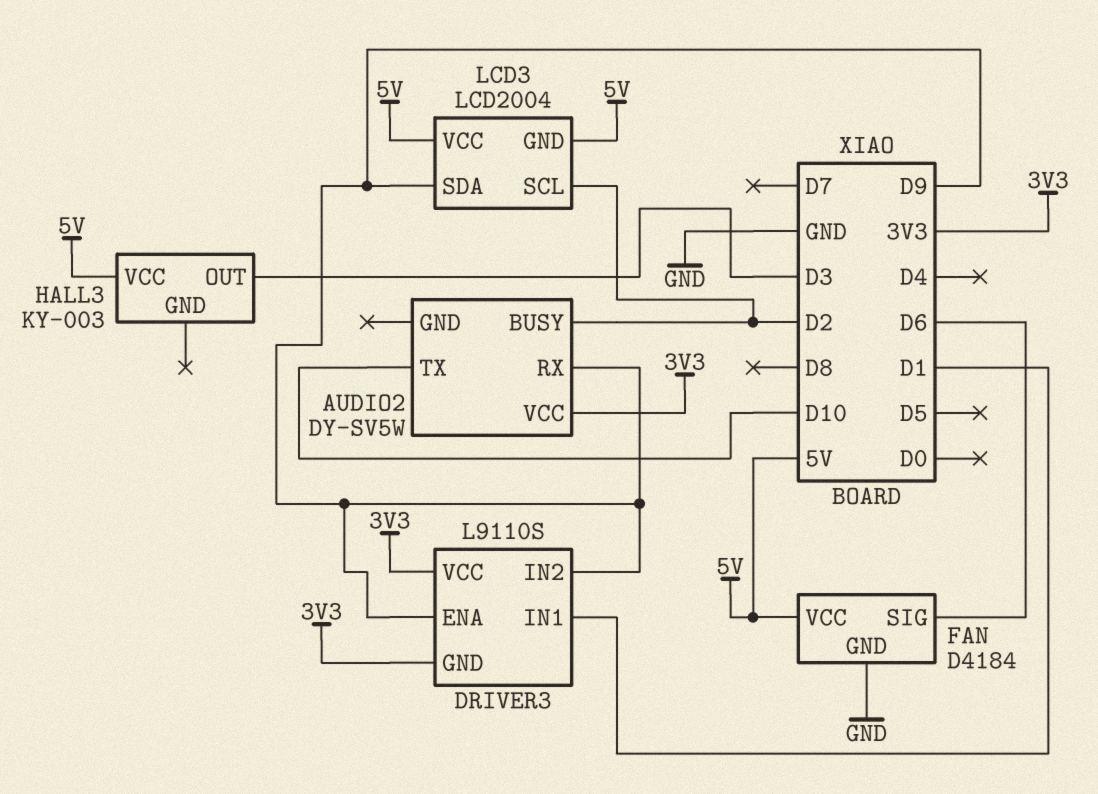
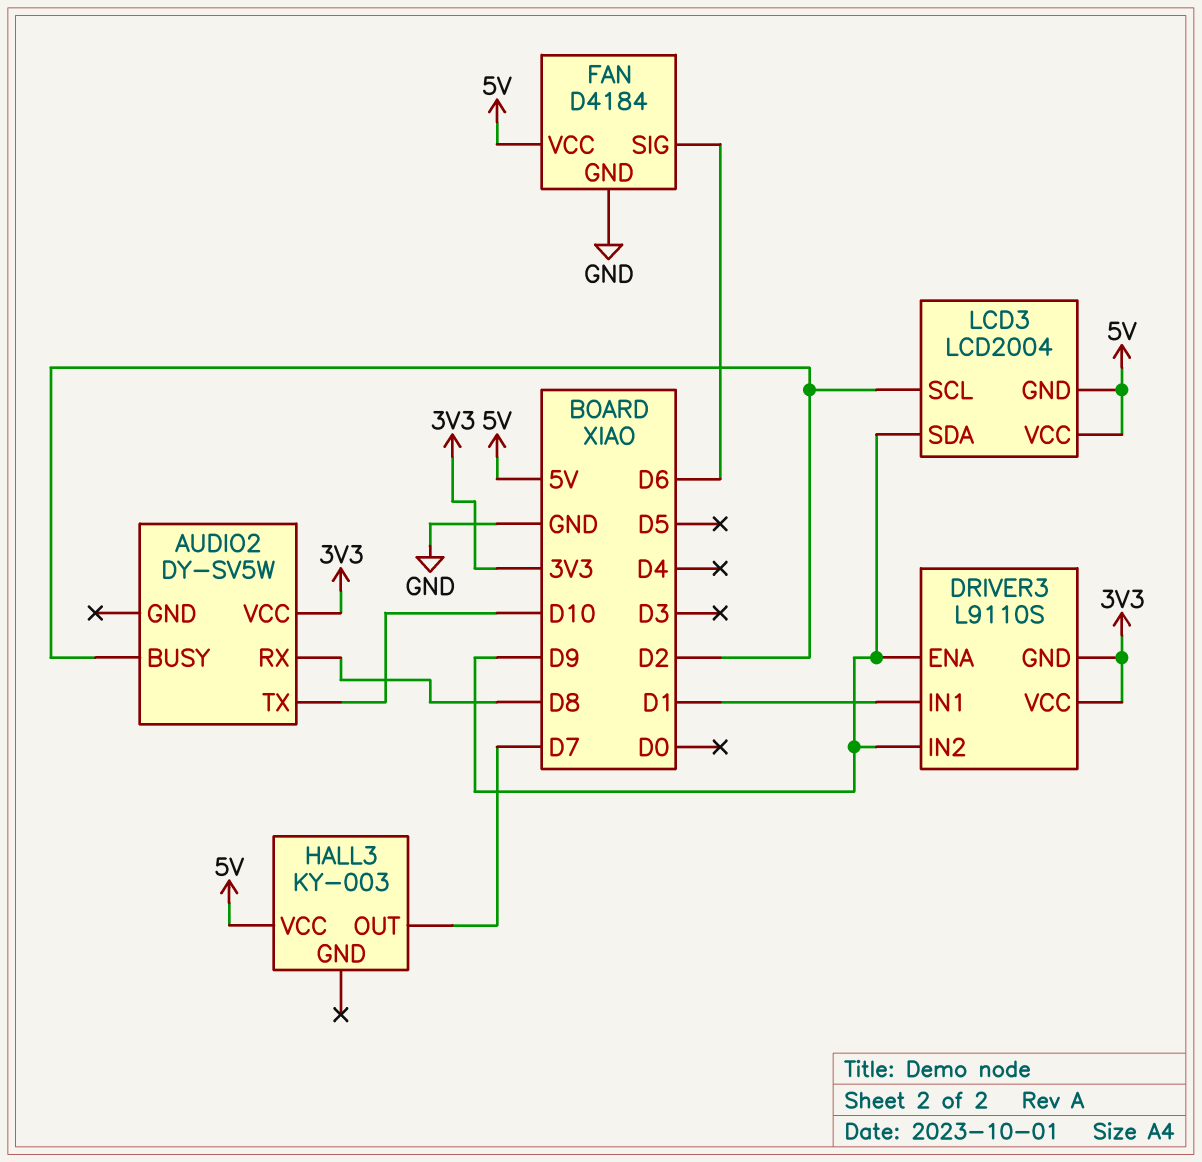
AUDIO2 pin RX: D9 -> D8
HALL3 pin OUT: D3 -> D7

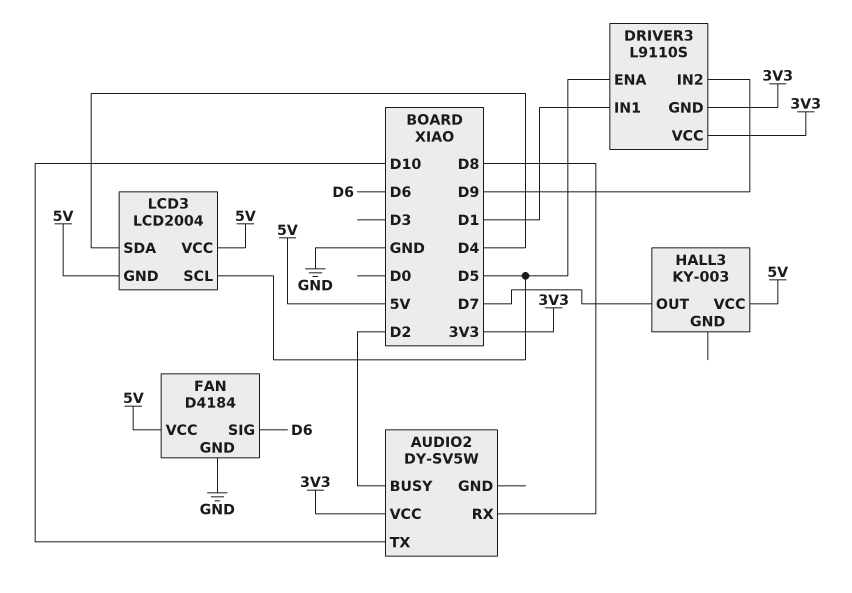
DRIVER3 pin ENA: D9 -> D5
LCD3 pin SCL: D2 -> D5
LCD3 pin SDA: D9 -> D4

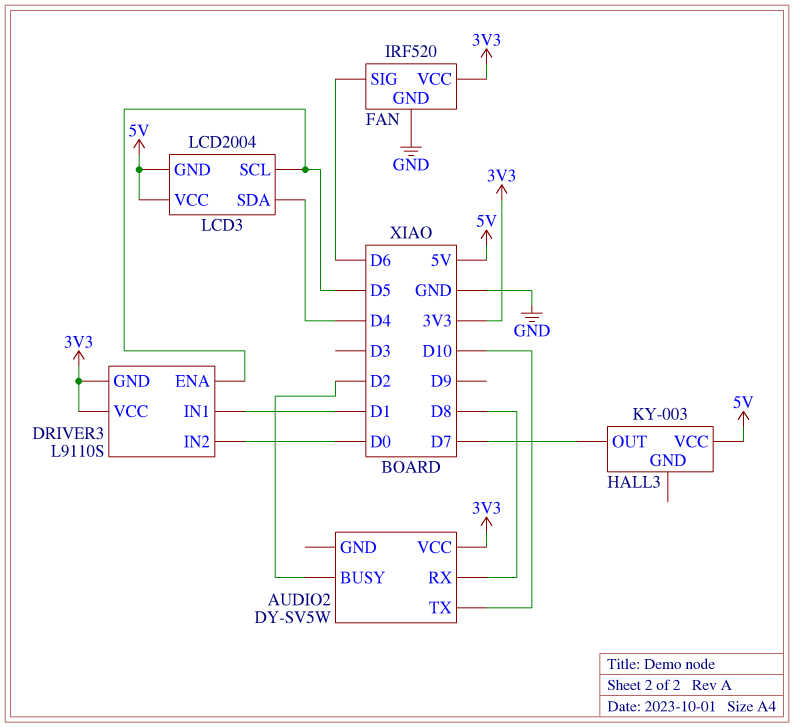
DRIVER3 pin IN2: D9 -> D0
FAN: D4184 -> IRF520
FAN pin VCC: 5V -> 3V3

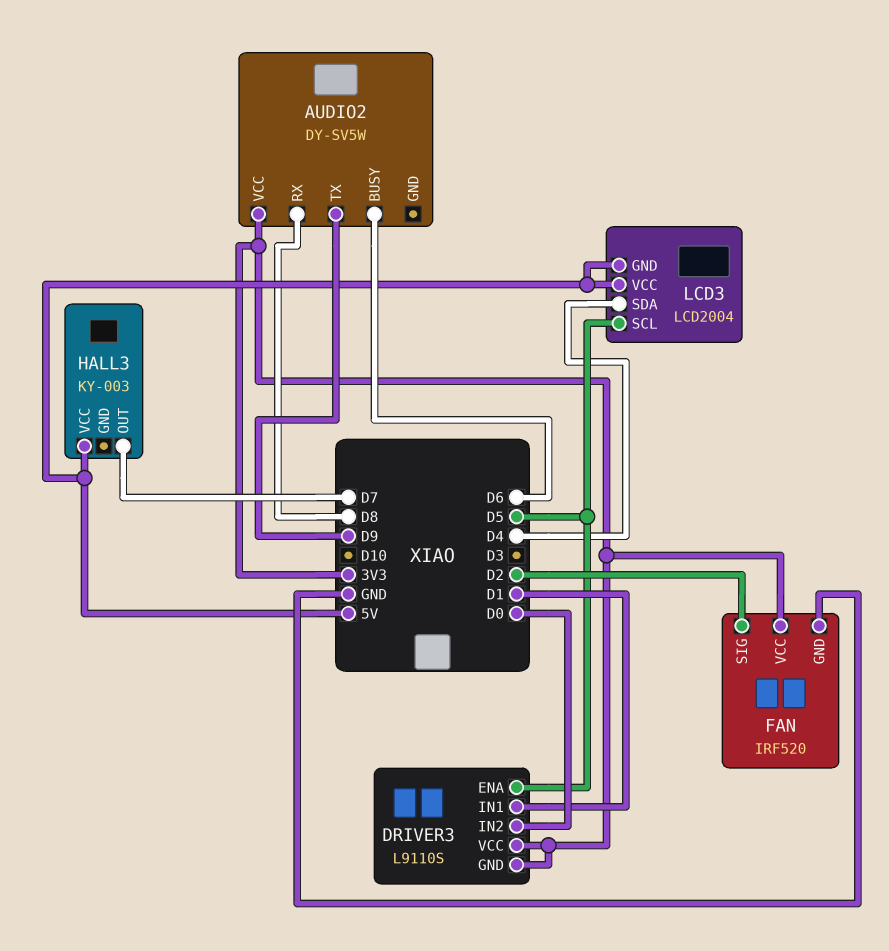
AUDIO2 pin BUSY: D2 -> D6
AUDIO2 pin TX: D10 -> D9
FAN pin SIG: D6 -> D2

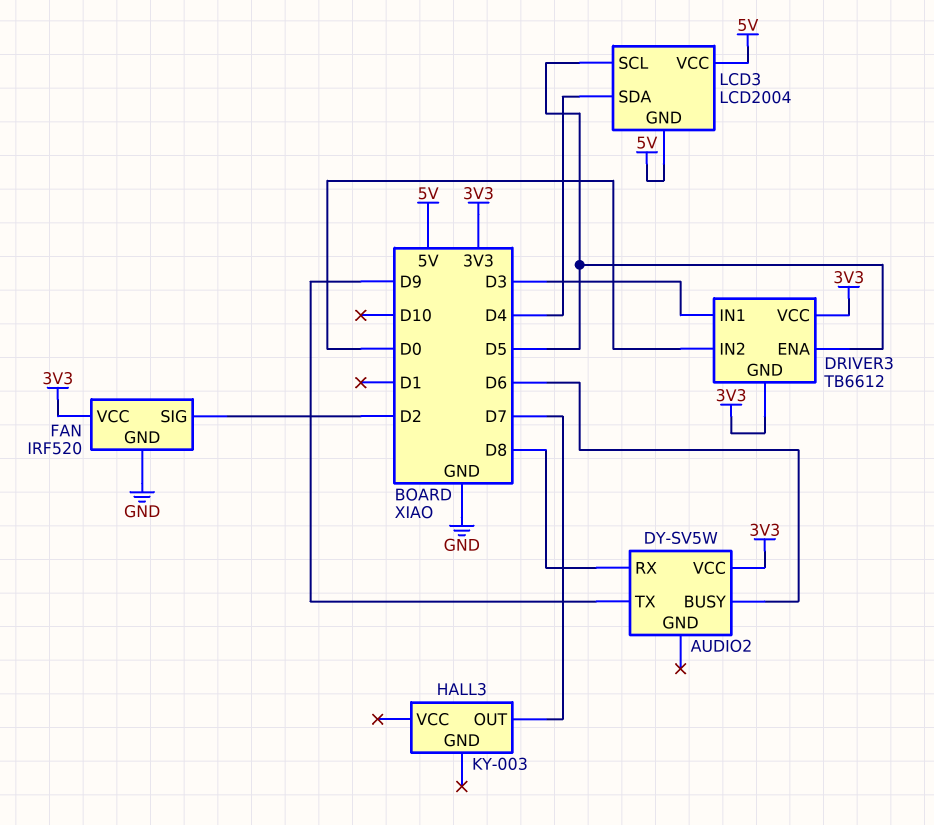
DRIVER3: L9110S -> TB6612
DRIVER3 pin IN1: D1 -> D3
HALL3 pin VCC: 5V -> none

